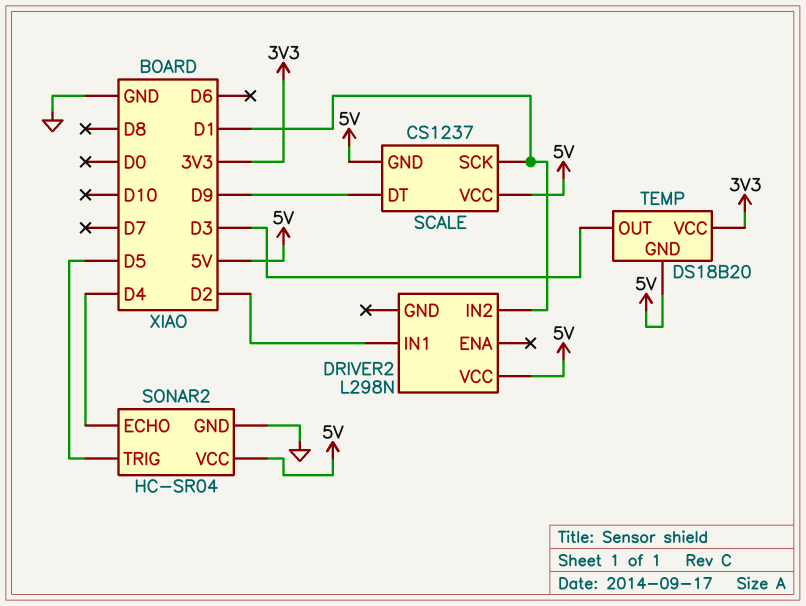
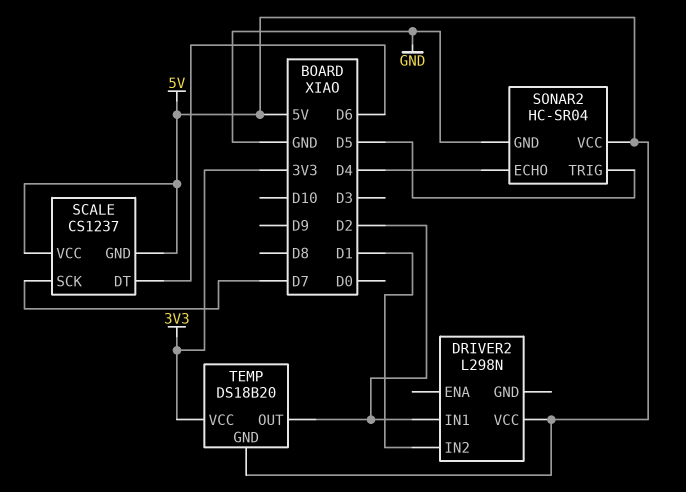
SCALE pin DT: D9 -> D6
SCALE pin SCK: D1 -> D7
TEMP pin OUT: D3 -> D2

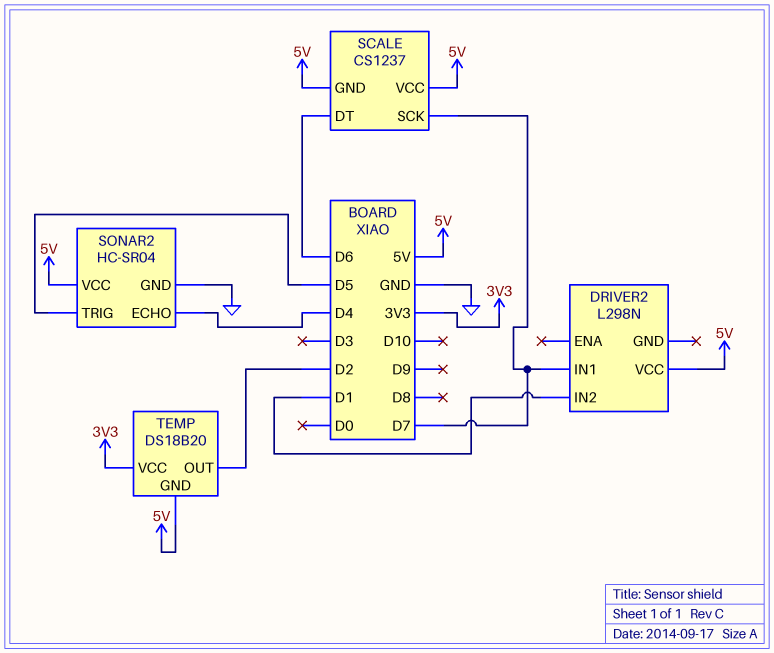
DRIVER2 pin IN1: D2 -> D7

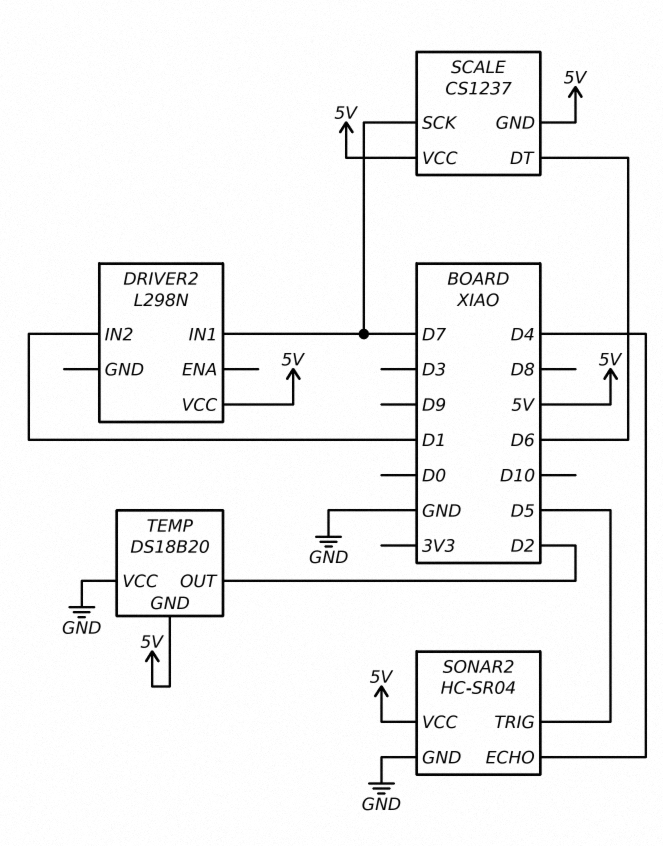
TEMP pin VCC: 3V3 -> GND

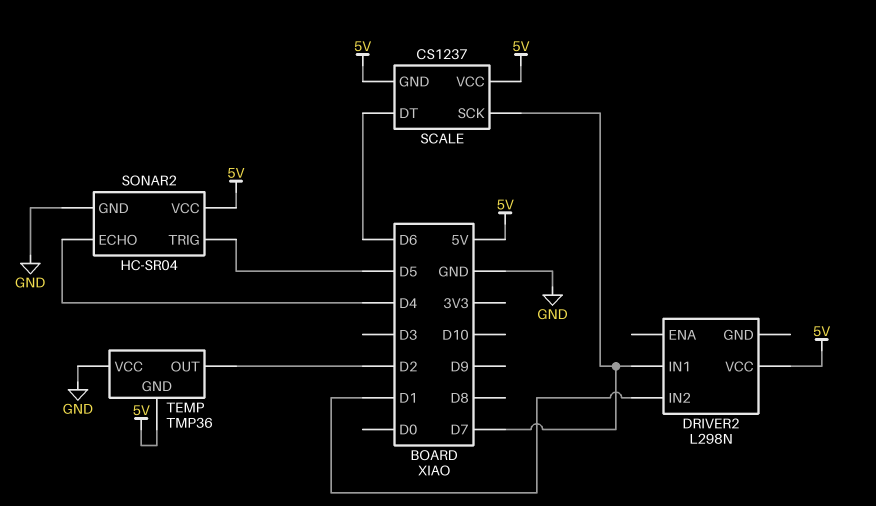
TEMP: DS18B20 -> TMP36

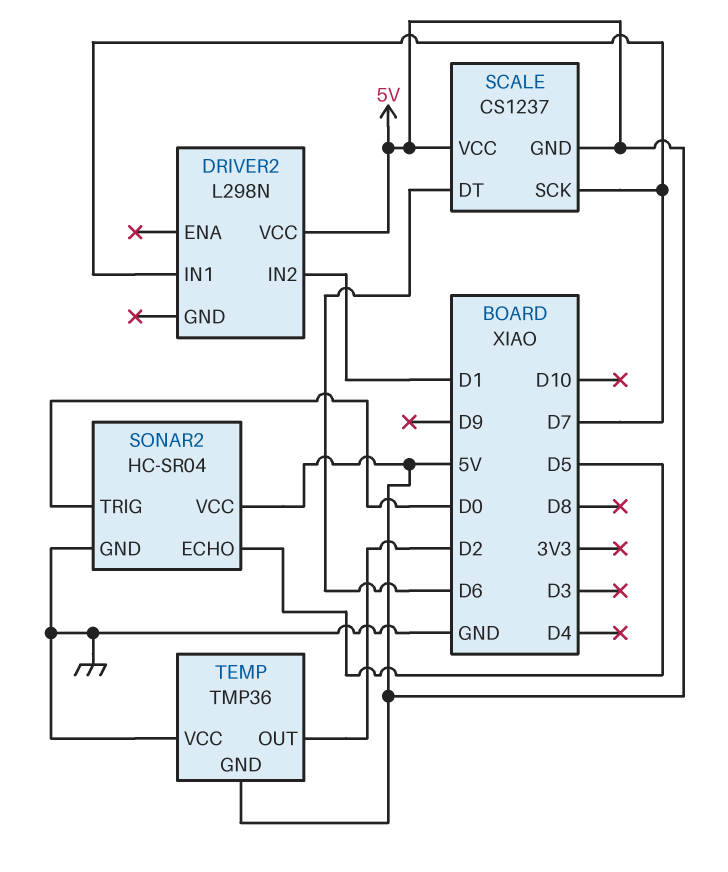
SONAR2 pin ECHO: D4 -> D5
SONAR2 pin TRIG: D5 -> D0

